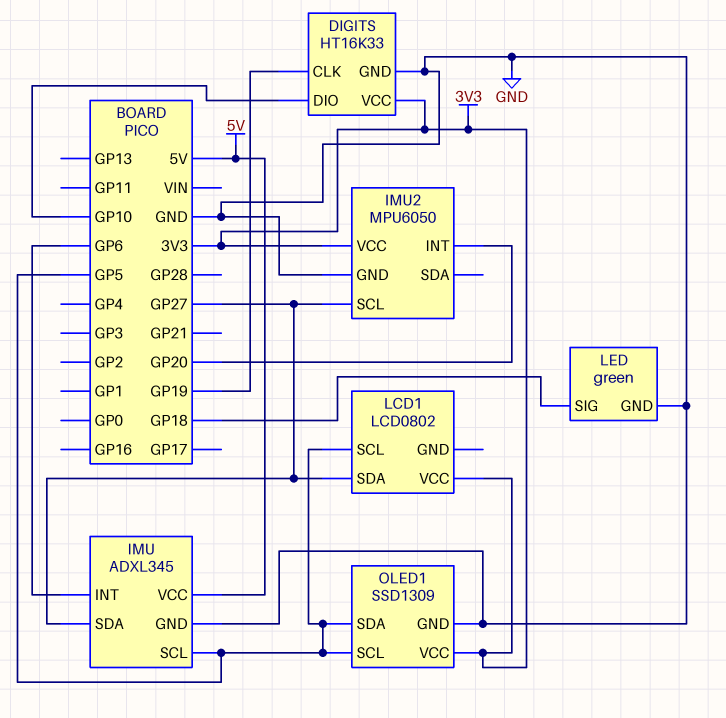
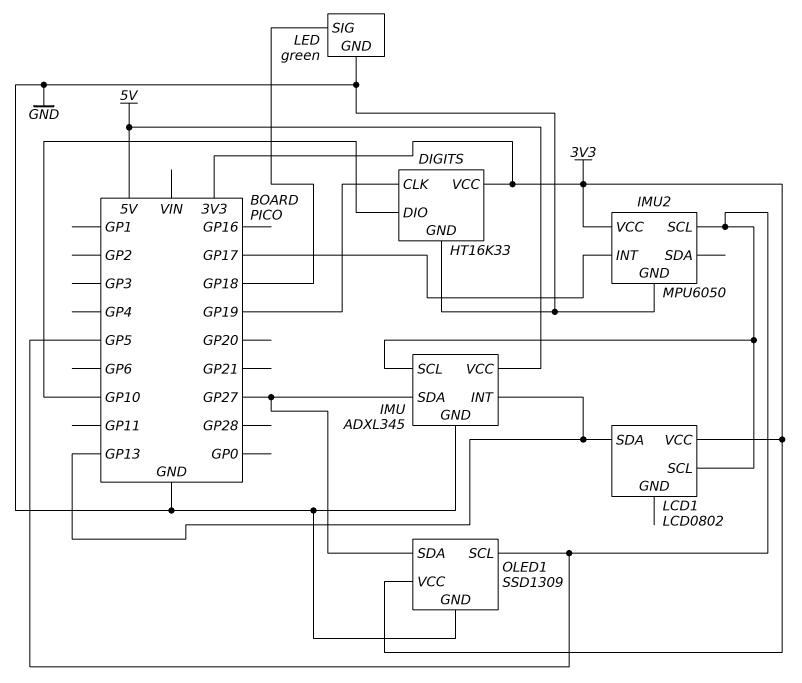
IMU pin INT: GP6 -> GP13
IMU2 pin INT: GP20 -> GP17
IMU2 pin SCL: GP27 -> GP5
LCD1 pin SDA: GP27 -> GP13
OLED1 pin SDA: GP5 -> GP27

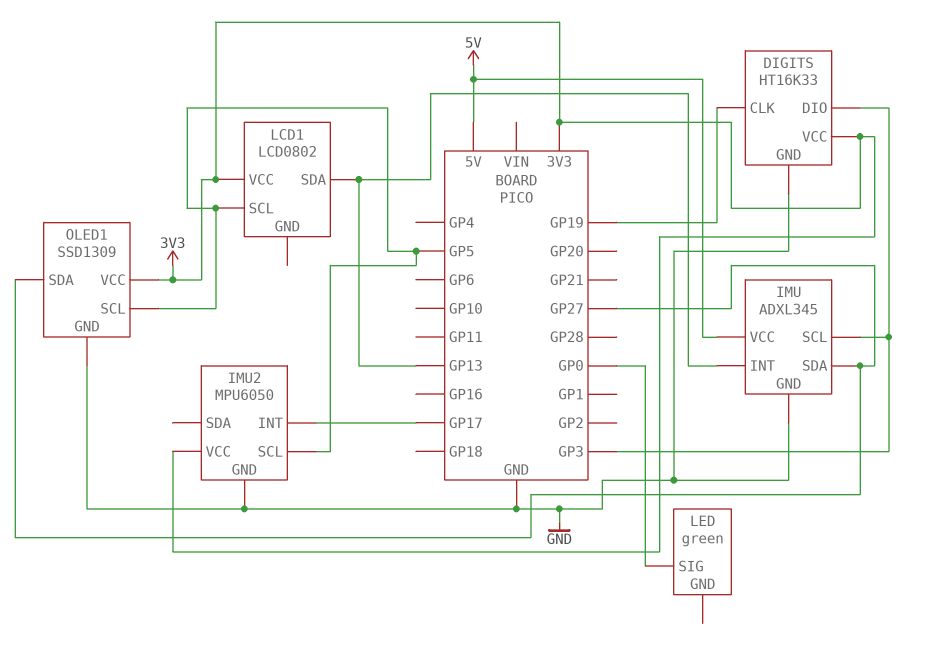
DIGITS pin DIO: GP10 -> GP3
IMU pin SCL: GP5 -> GP3
LED pin GND: GND -> none
LED pin SIG: GP18 -> GP0

